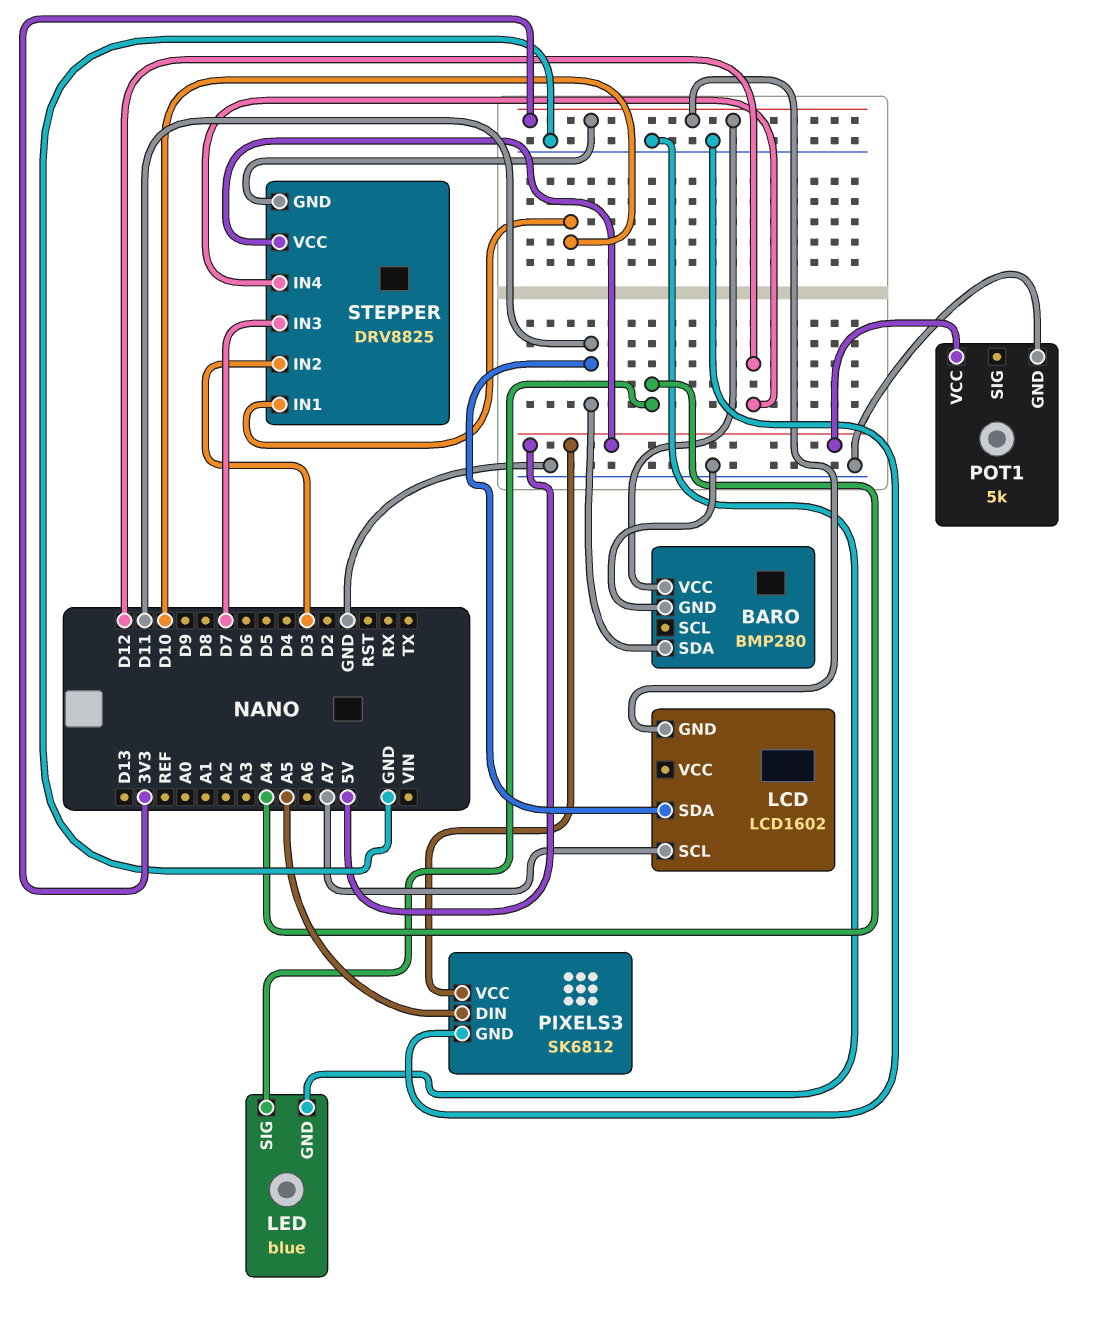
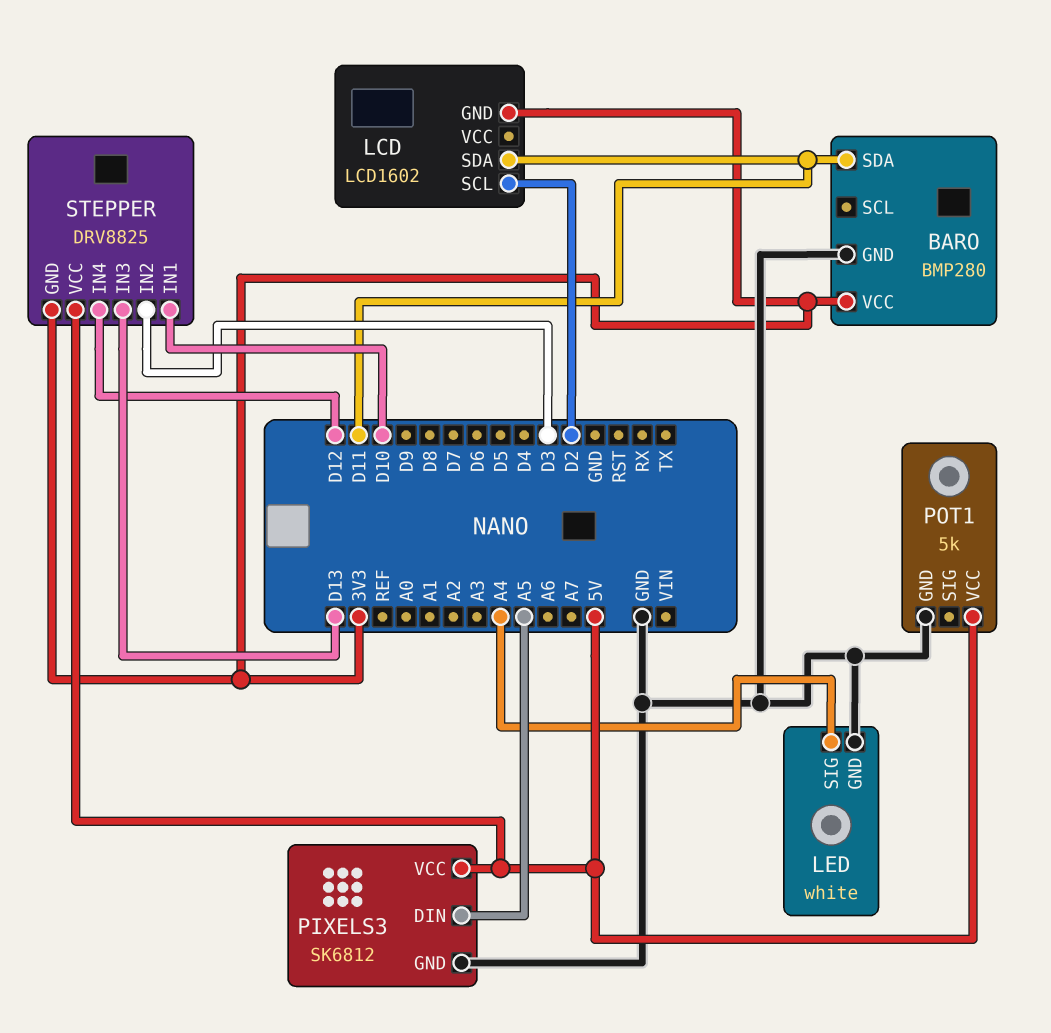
LCD pin SCL: A7 -> D2
LED: blue -> white
STEPPER pin IN3: D7 -> D13

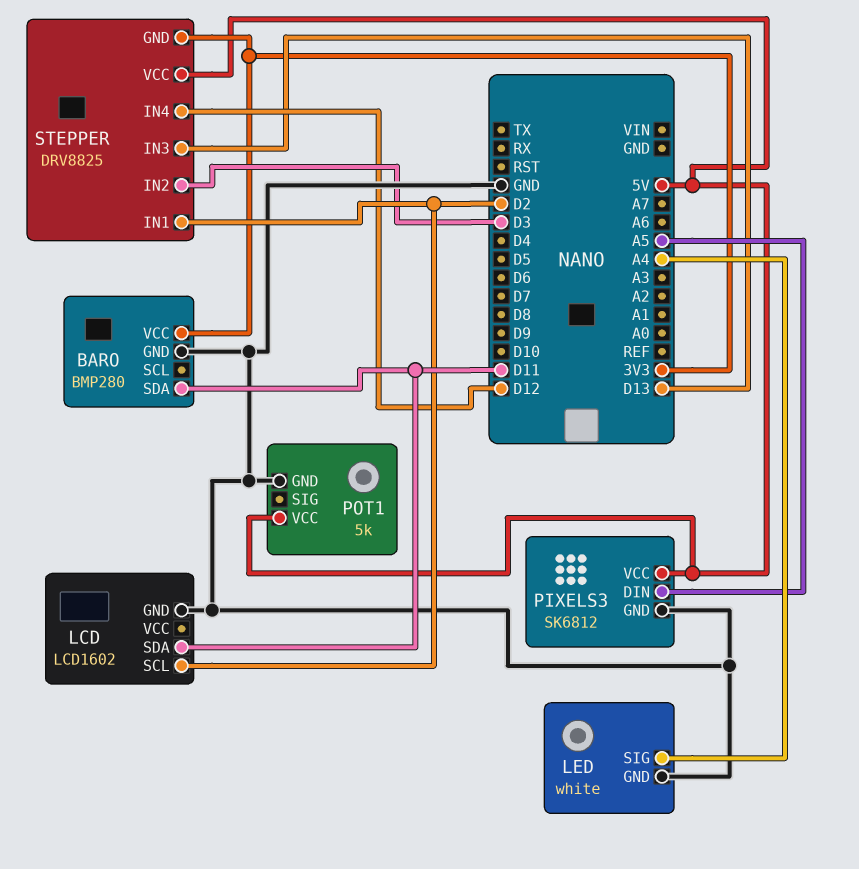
LCD pin GND: 3V3 -> GND
STEPPER pin IN1: D10 -> D2

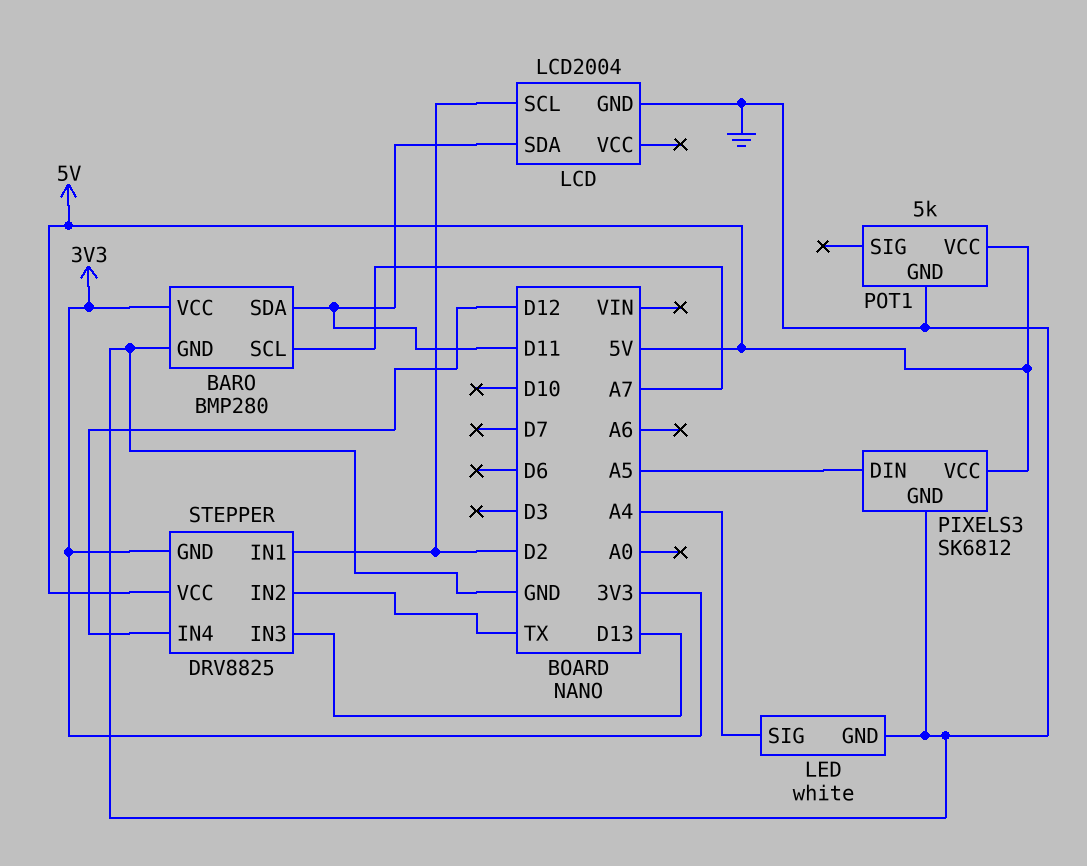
BARO pin SCL: none -> A7
LCD: LCD1602 -> LCD2004
STEPPER pin IN2: D3 -> TX

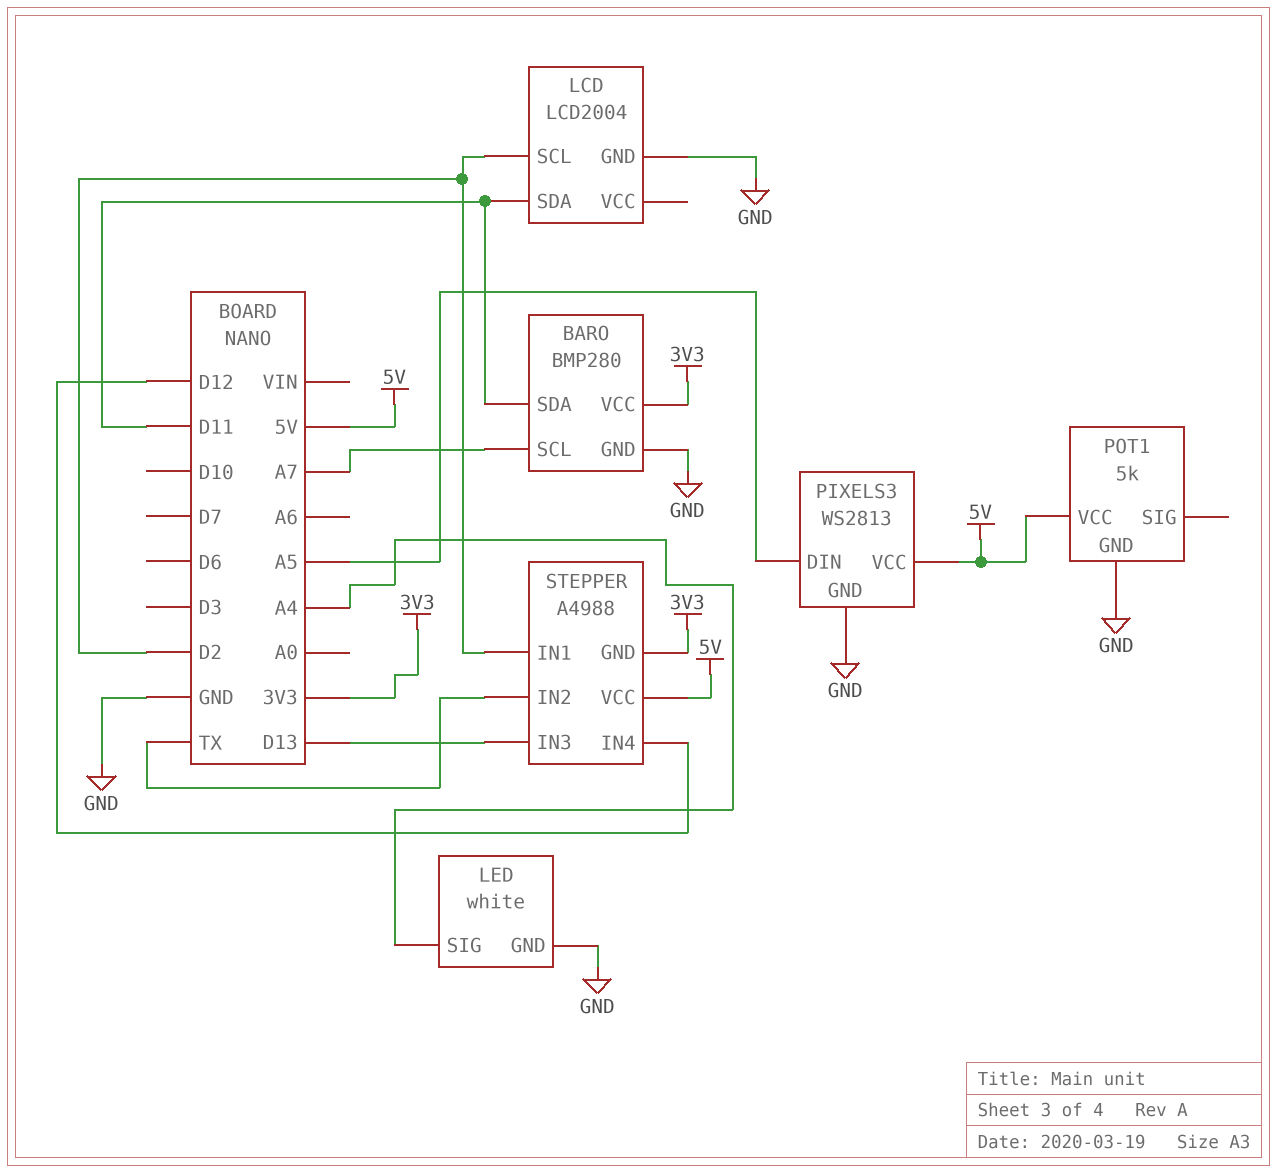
PIXELS3: SK6812 -> WS2813
STEPPER: DRV8825 -> A4988

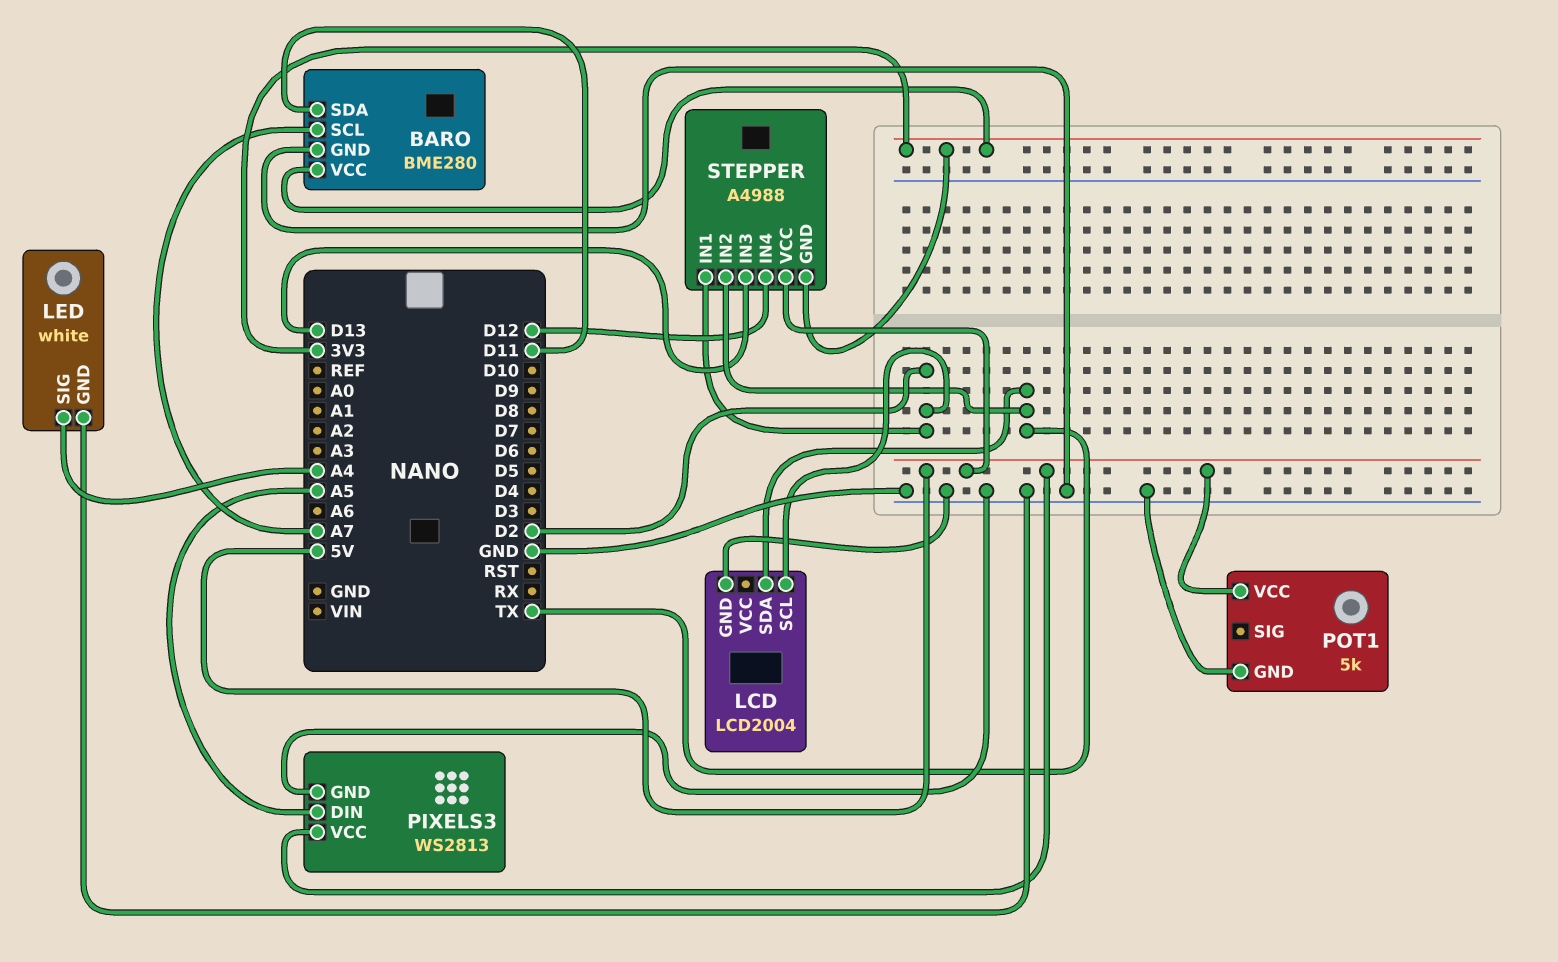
BARO: BMP280 -> BME280
LCD pin SDA: D11 -> TX

